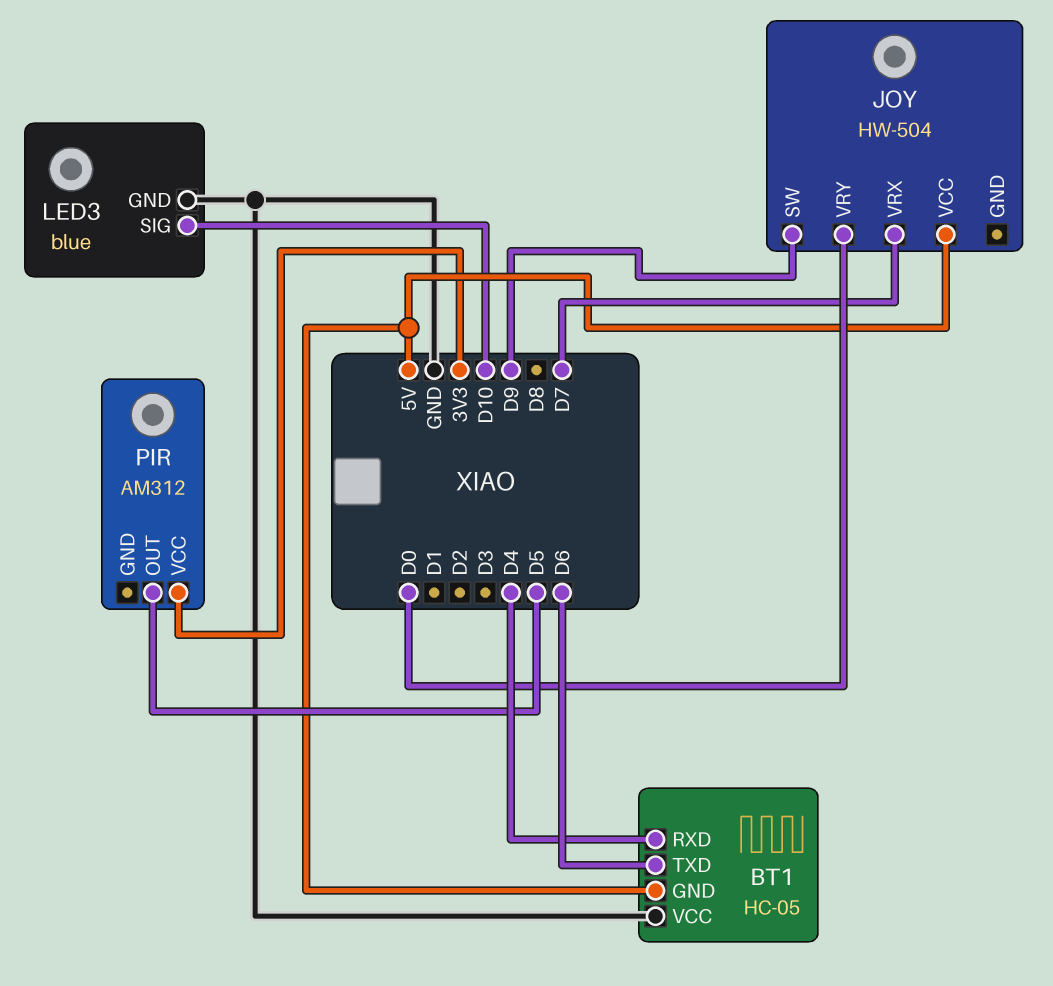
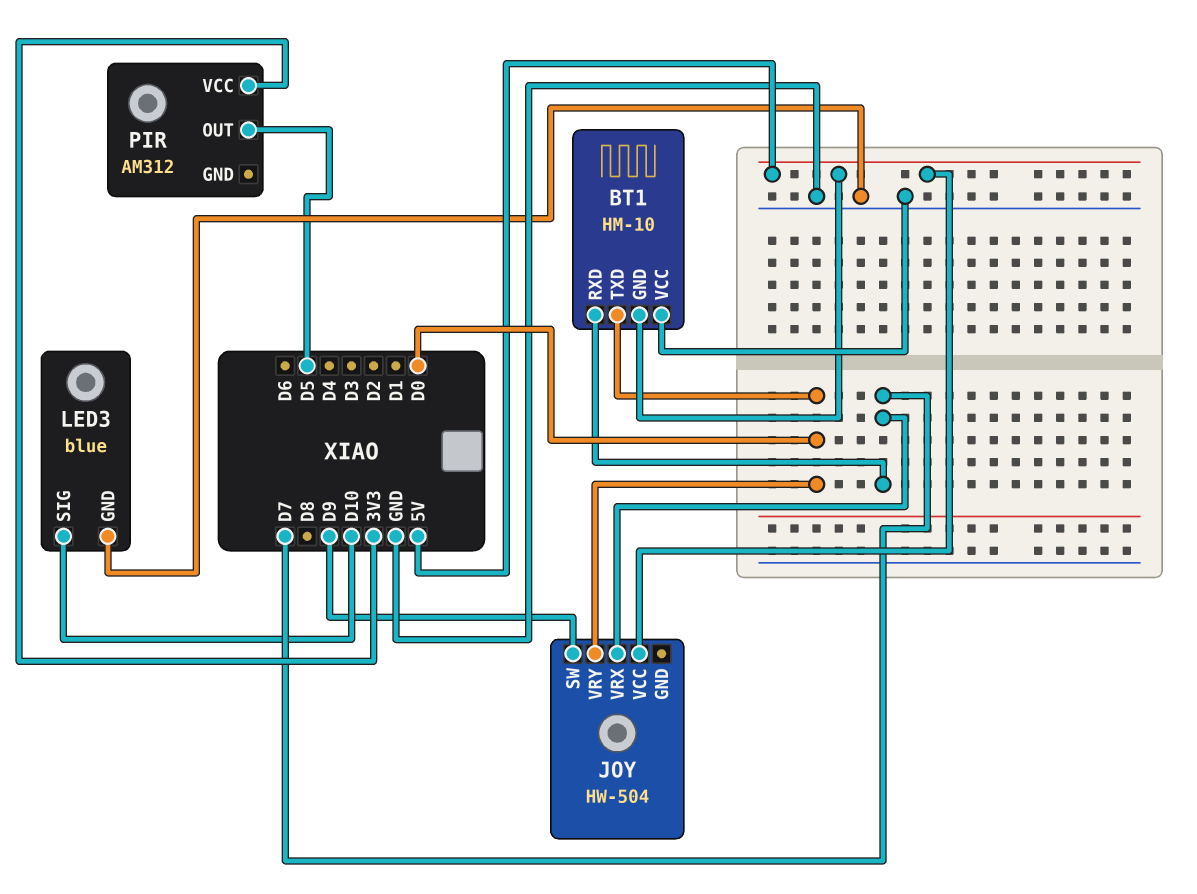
BT1: HC-05 -> HM-10
BT1 pin RXD: D4 -> D7
BT1 pin TXD: D6 -> D0

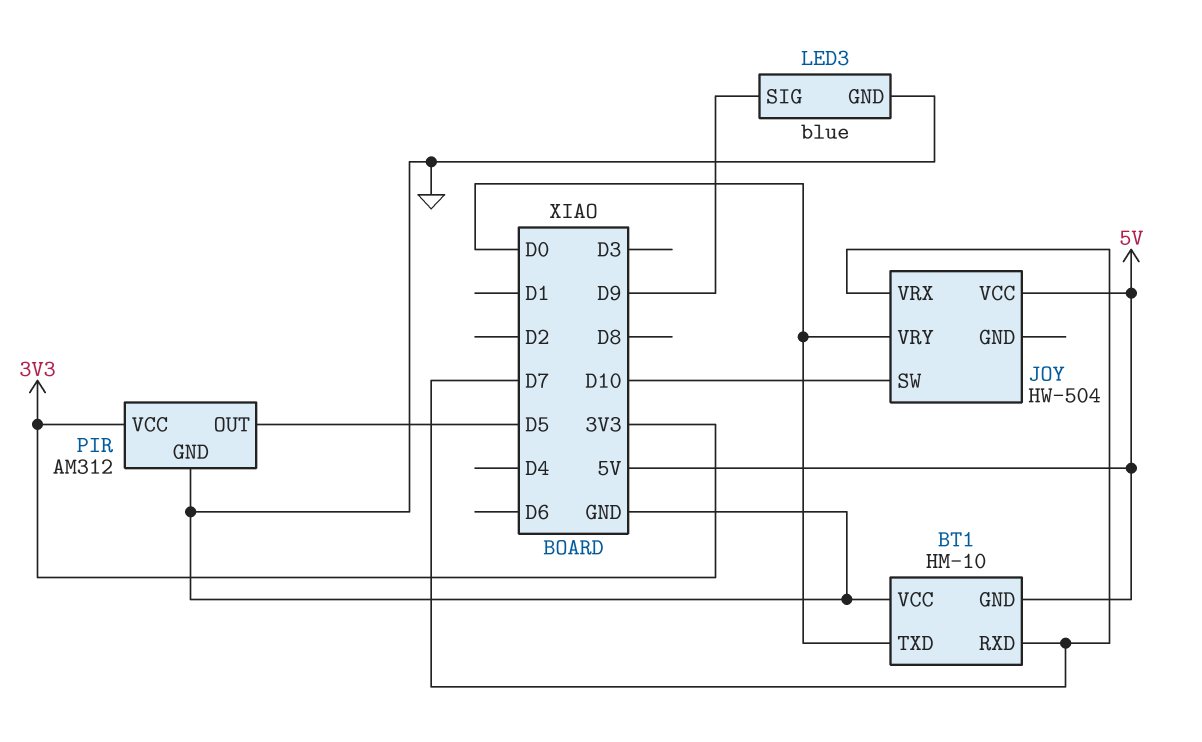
JOY pin SW: D9 -> D10
LED3 pin SIG: D10 -> D9
PIR pin GND: none -> GND

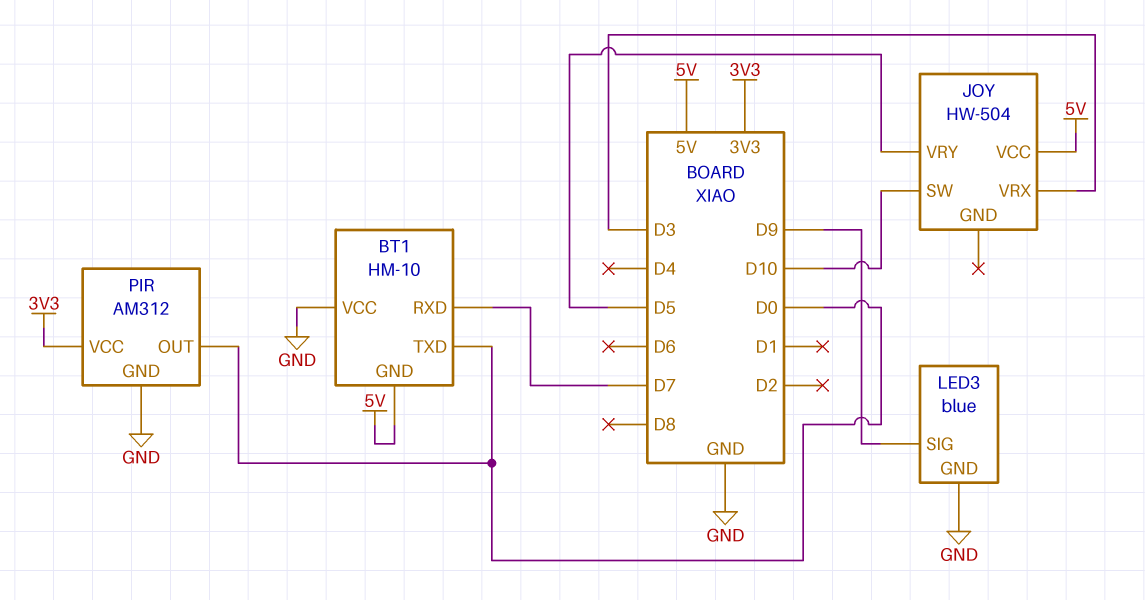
JOY pin VRX: D7 -> D3
JOY pin VRY: D0 -> D5
PIR pin OUT: D5 -> D0

